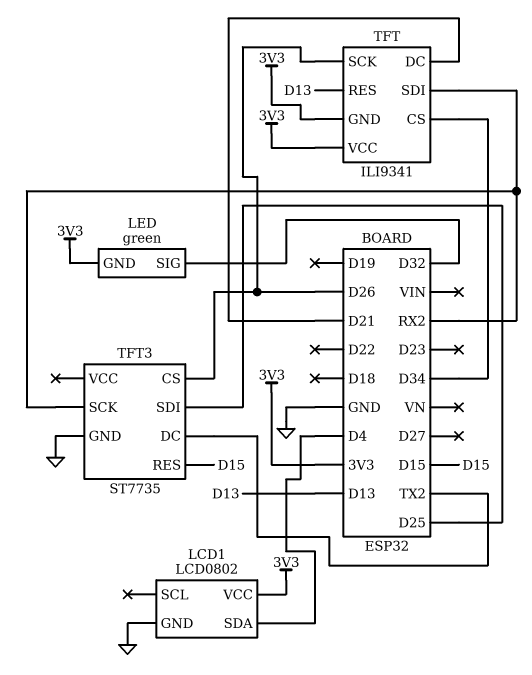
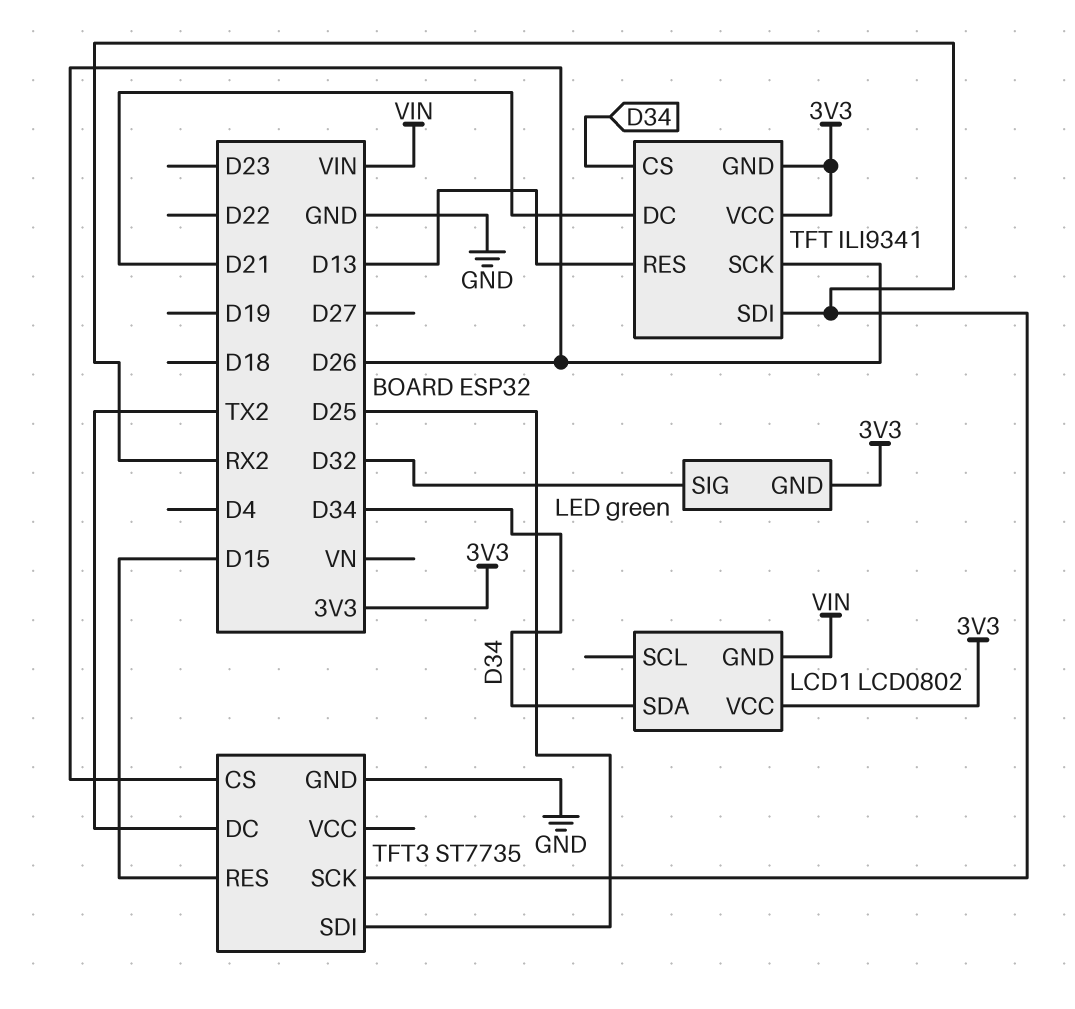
LCD1 pin GND: GND -> VIN
LCD1 pin SDA: D4 -> D34

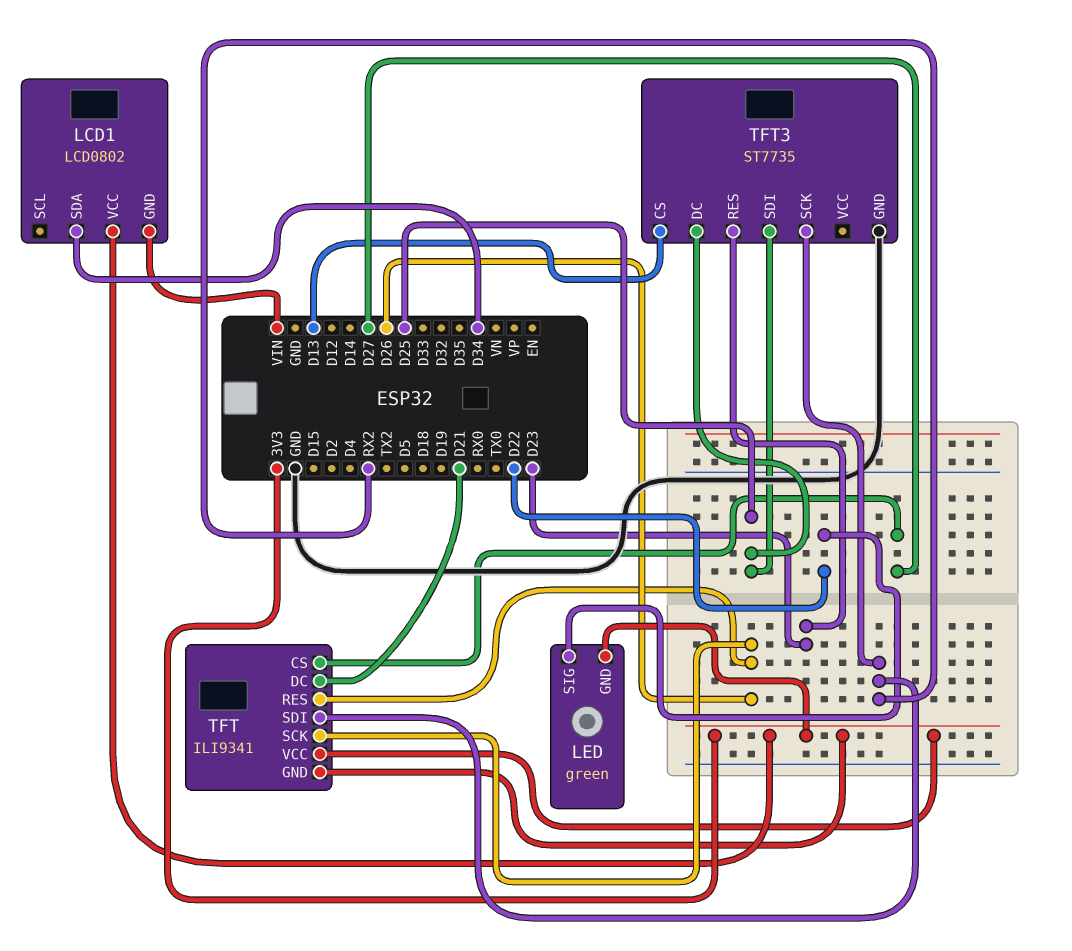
LED pin SIG: D32 -> D22
TFT pin CS: D34 -> D27
TFT pin RES: D13 -> D26
TFT3 pin CS: D26 -> D13
TFT3 pin DC: TX2 -> D25
TFT3 pin RES: D15 -> D23

